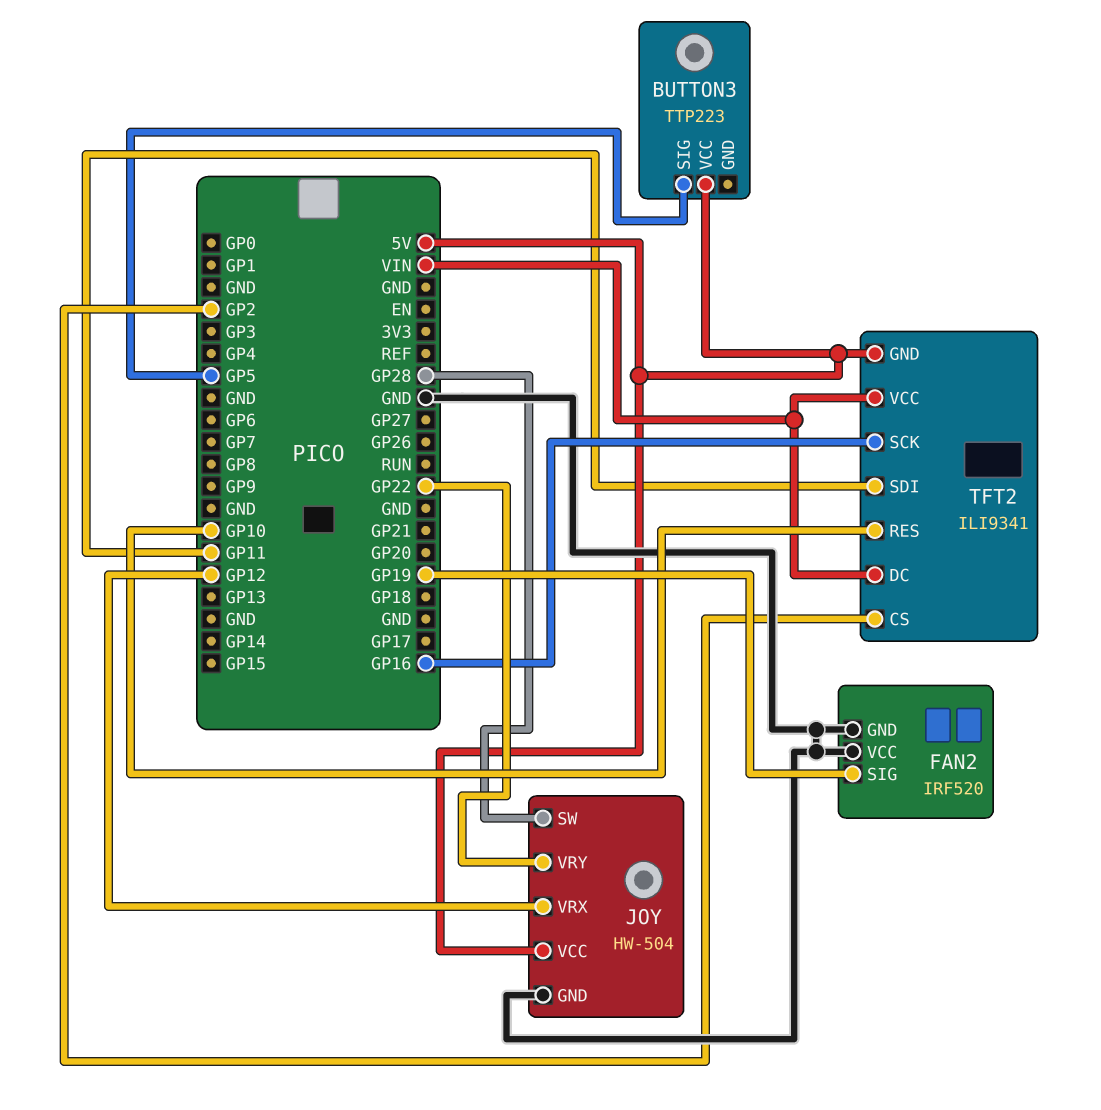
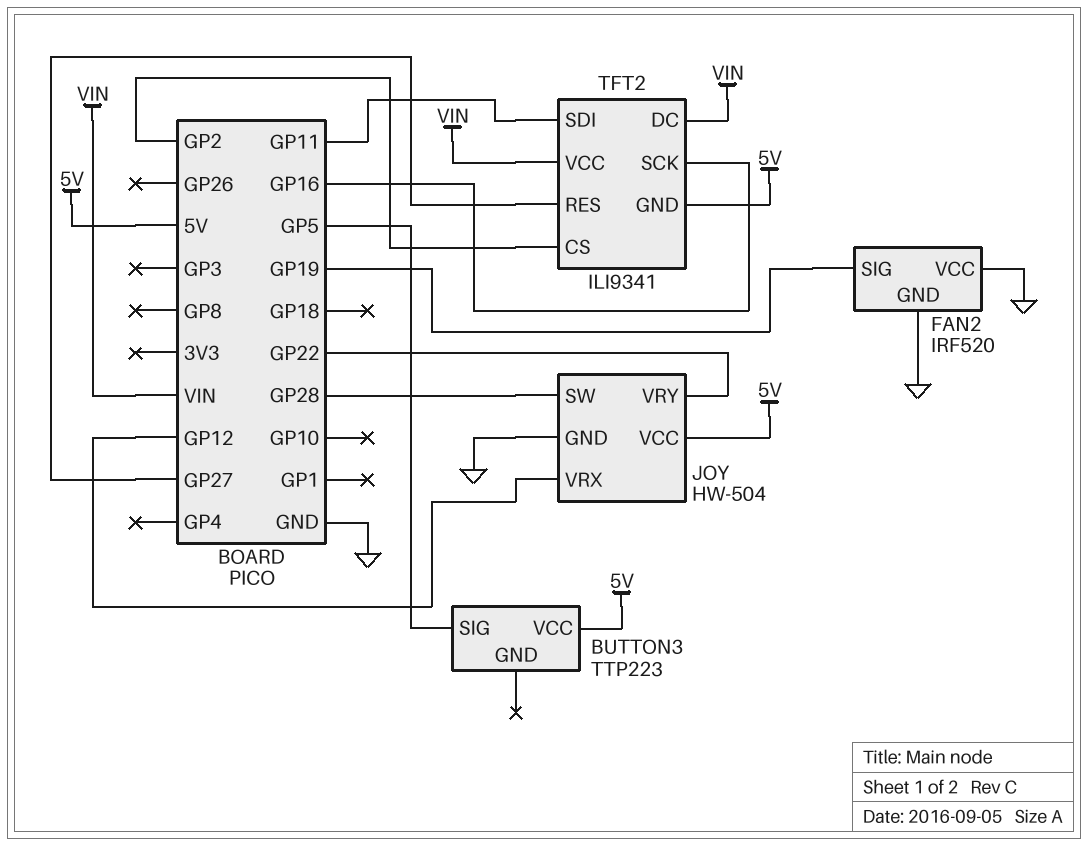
TFT2 pin RES: GP10 -> GP27

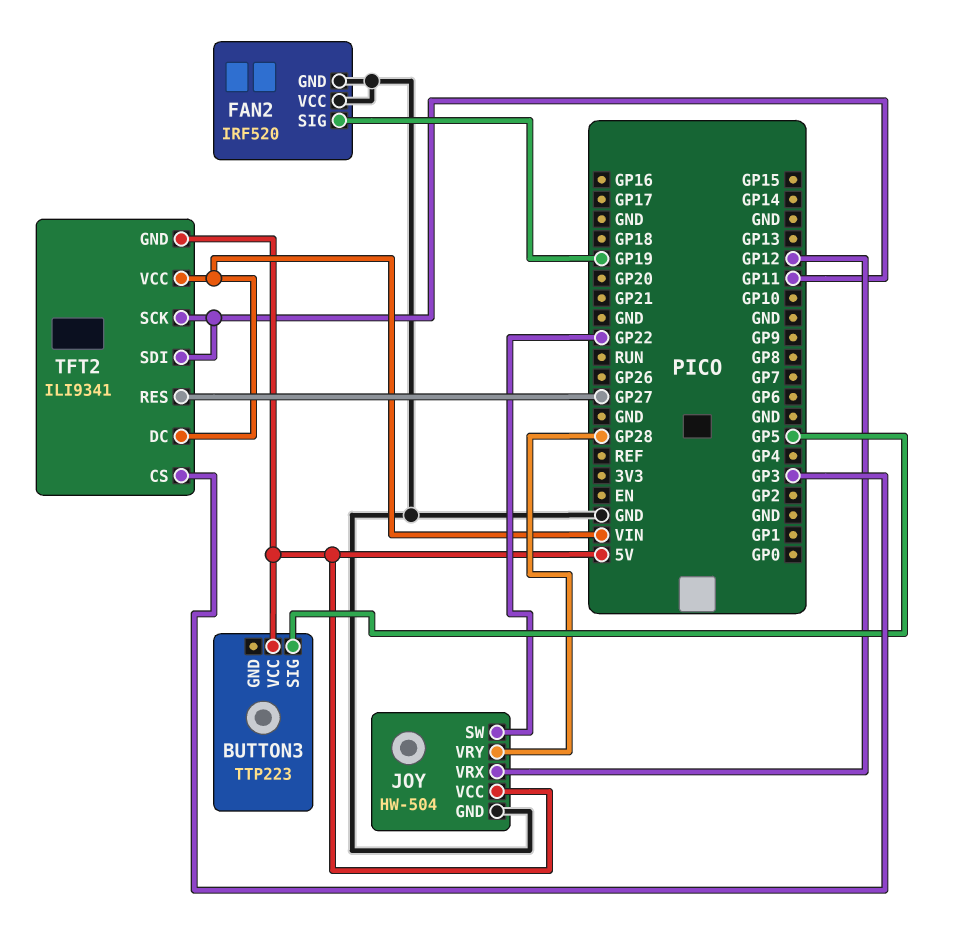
JOY pin SW: GP28 -> GP22
JOY pin VRY: GP22 -> GP28
TFT2 pin CS: GP2 -> GP3
TFT2 pin SCK: GP16 -> GP11

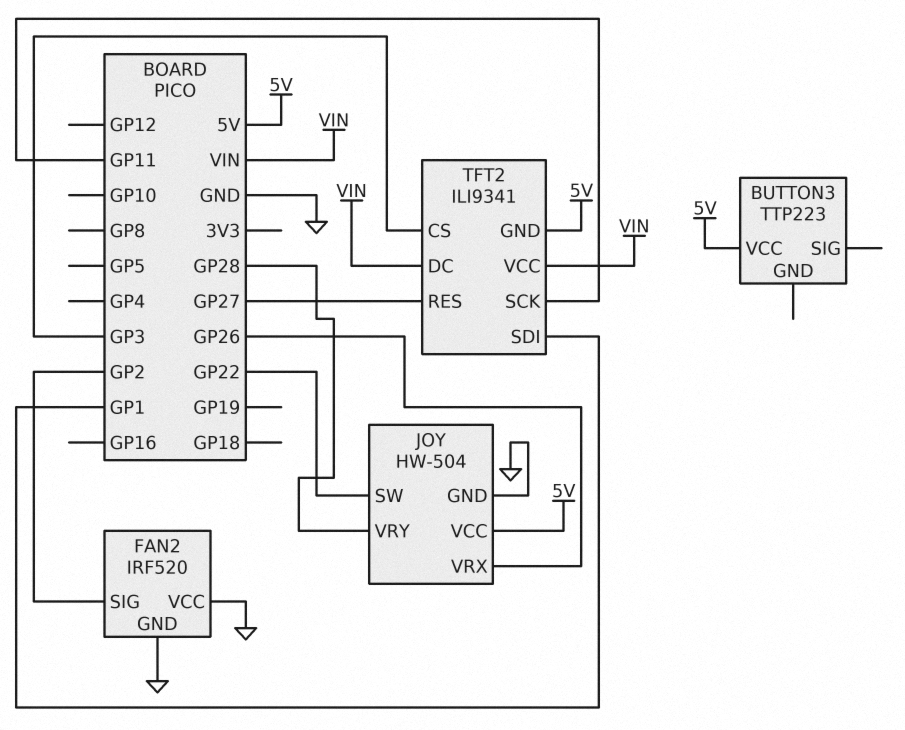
BUTTON3 pin SIG: GP5 -> none
FAN2 pin SIG: GP19 -> GP2
JOY pin VRX: GP12 -> GP26
TFT2 pin SDI: GP11 -> GP1

